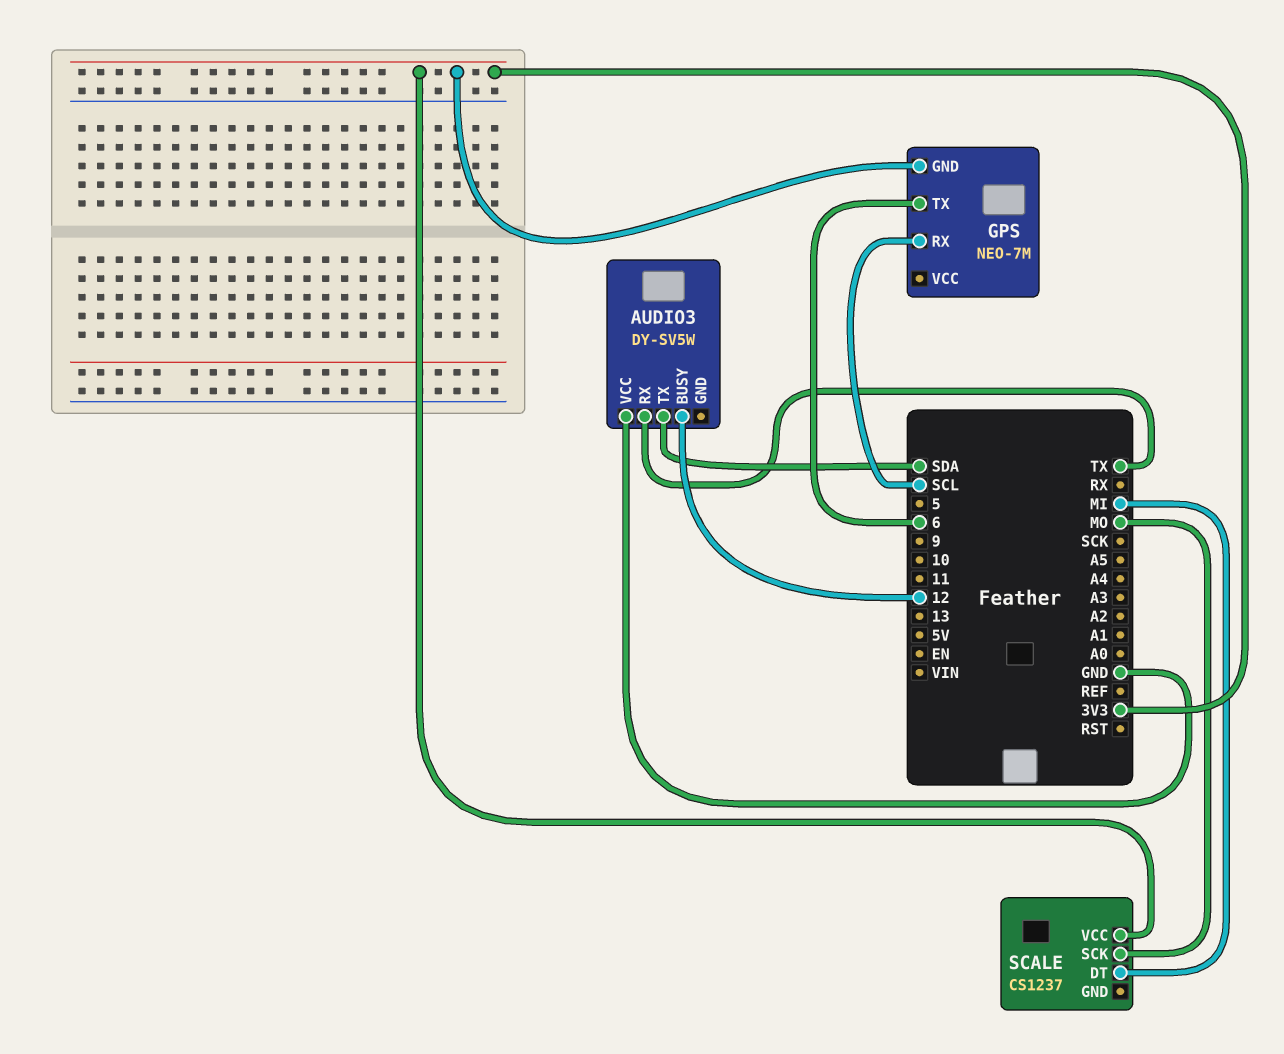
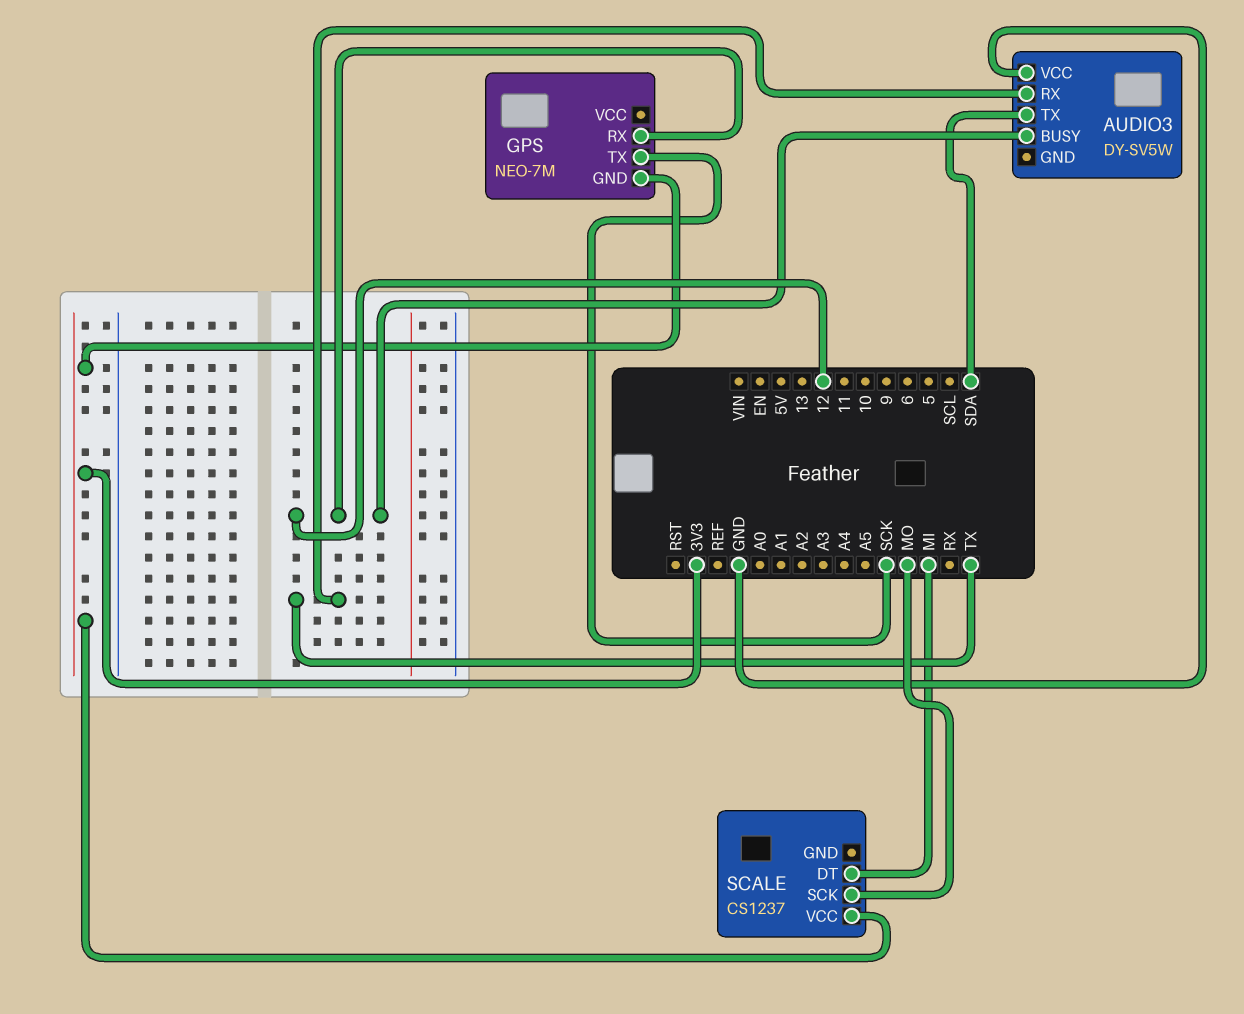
GPS pin RX: SCL -> 12
GPS pin TX: 6 -> SCK

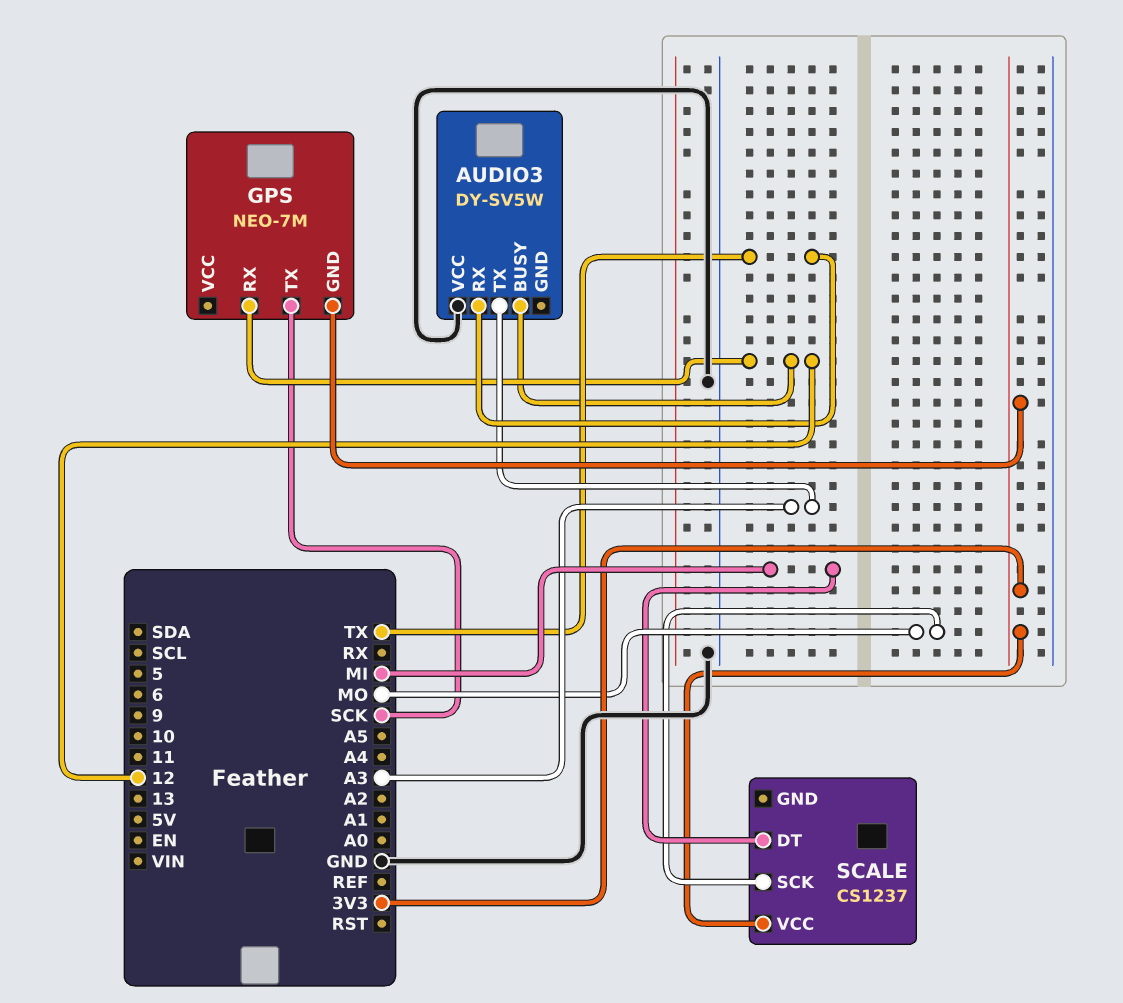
AUDIO3 pin TX: SDA -> A3

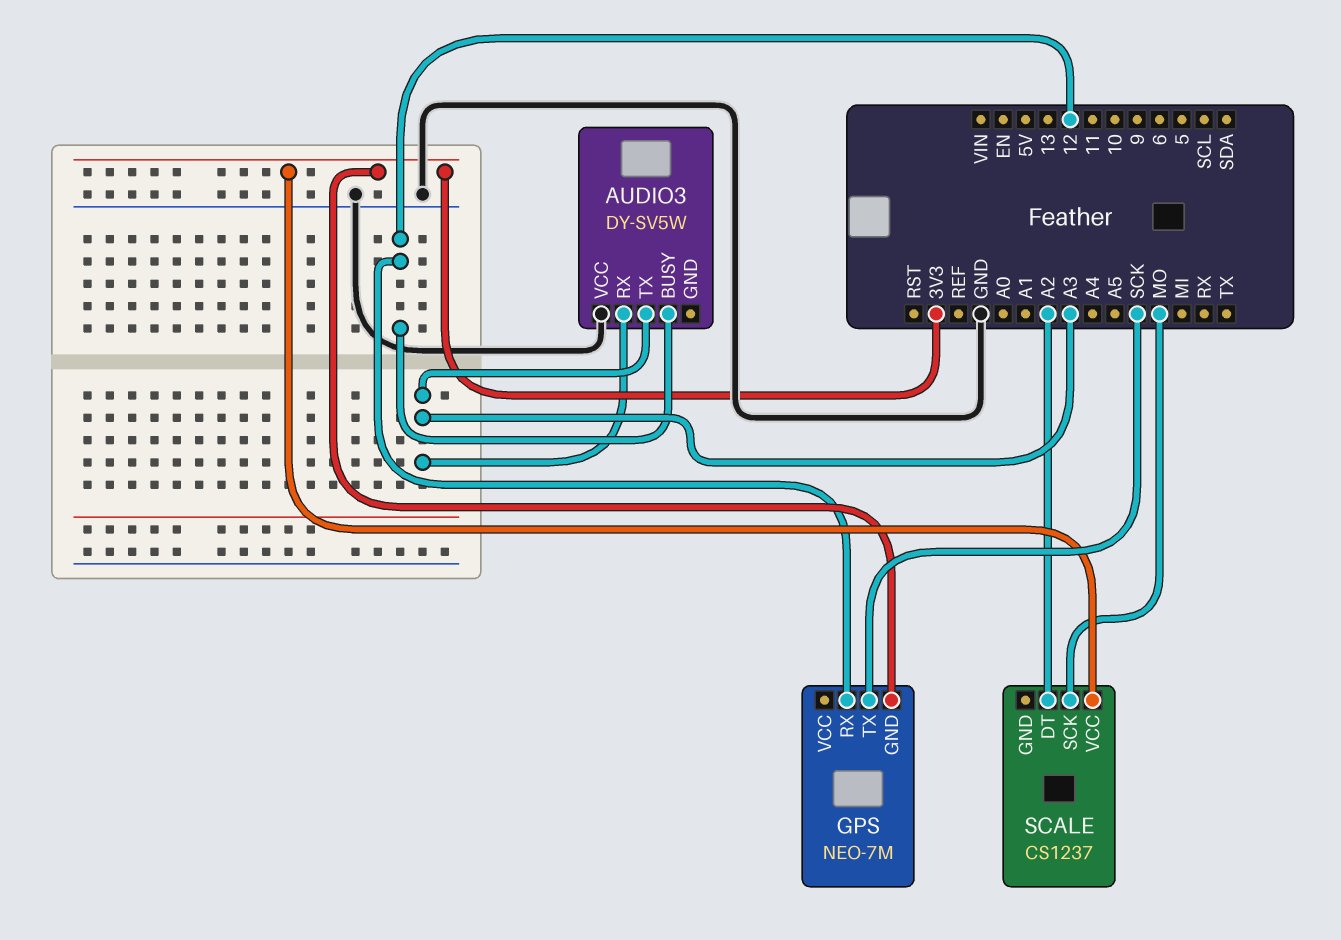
AUDIO3 pin RX: TX -> A3
SCALE pin DT: MI -> A2

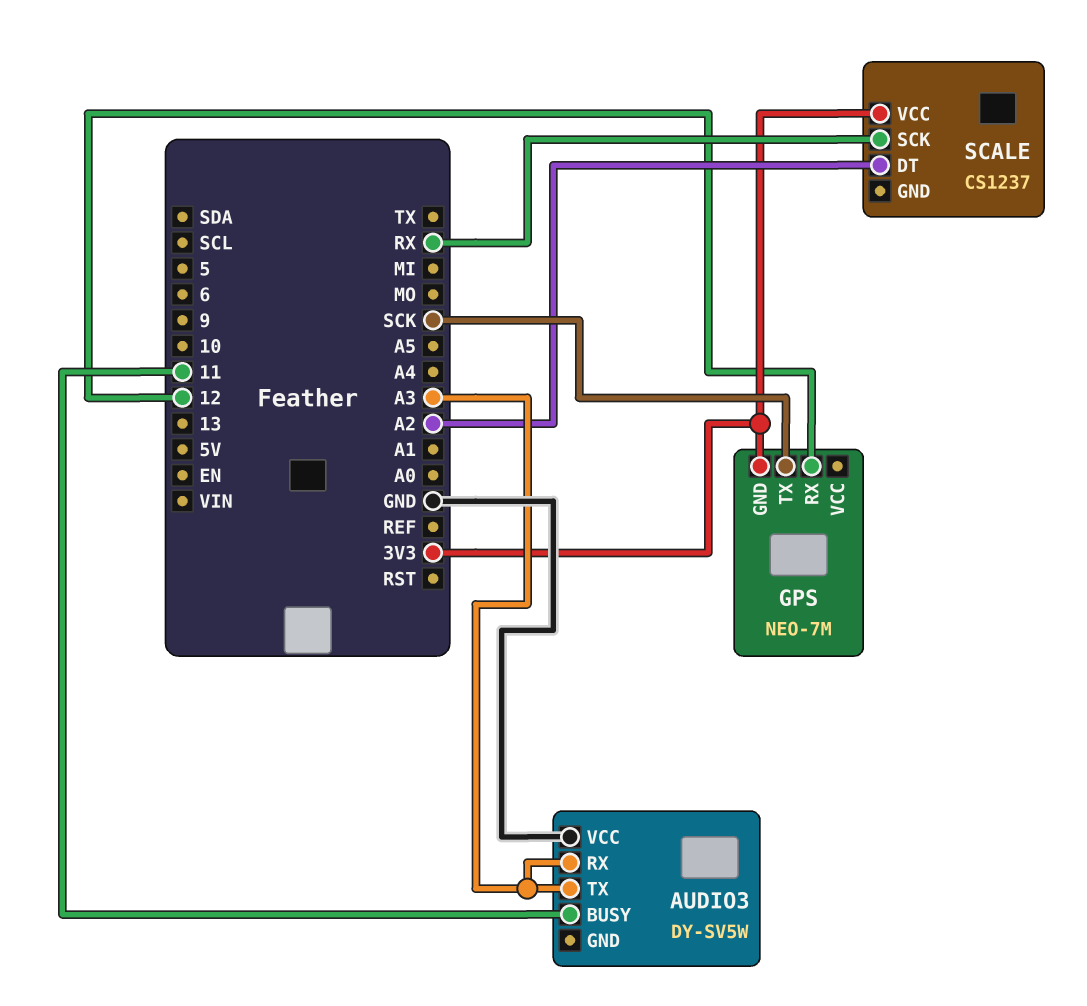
AUDIO3 pin BUSY: 12 -> 11
SCALE pin SCK: MO -> RX

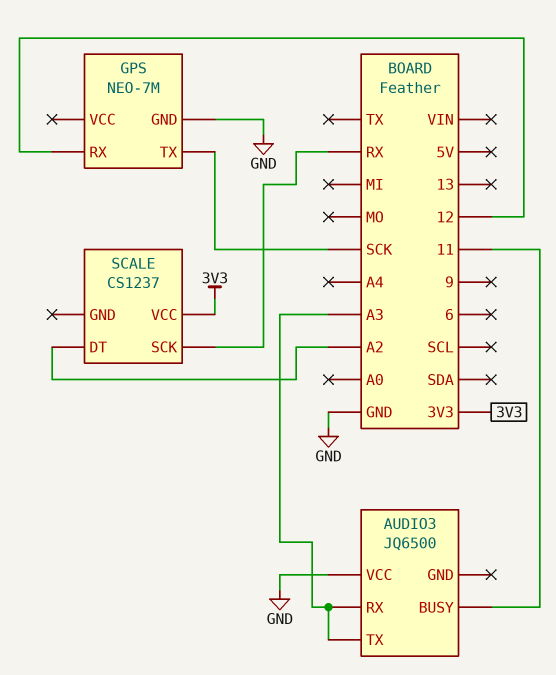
AUDIO3: DY-SV5W -> JQ6500
GPS pin GND: 3V3 -> GND

